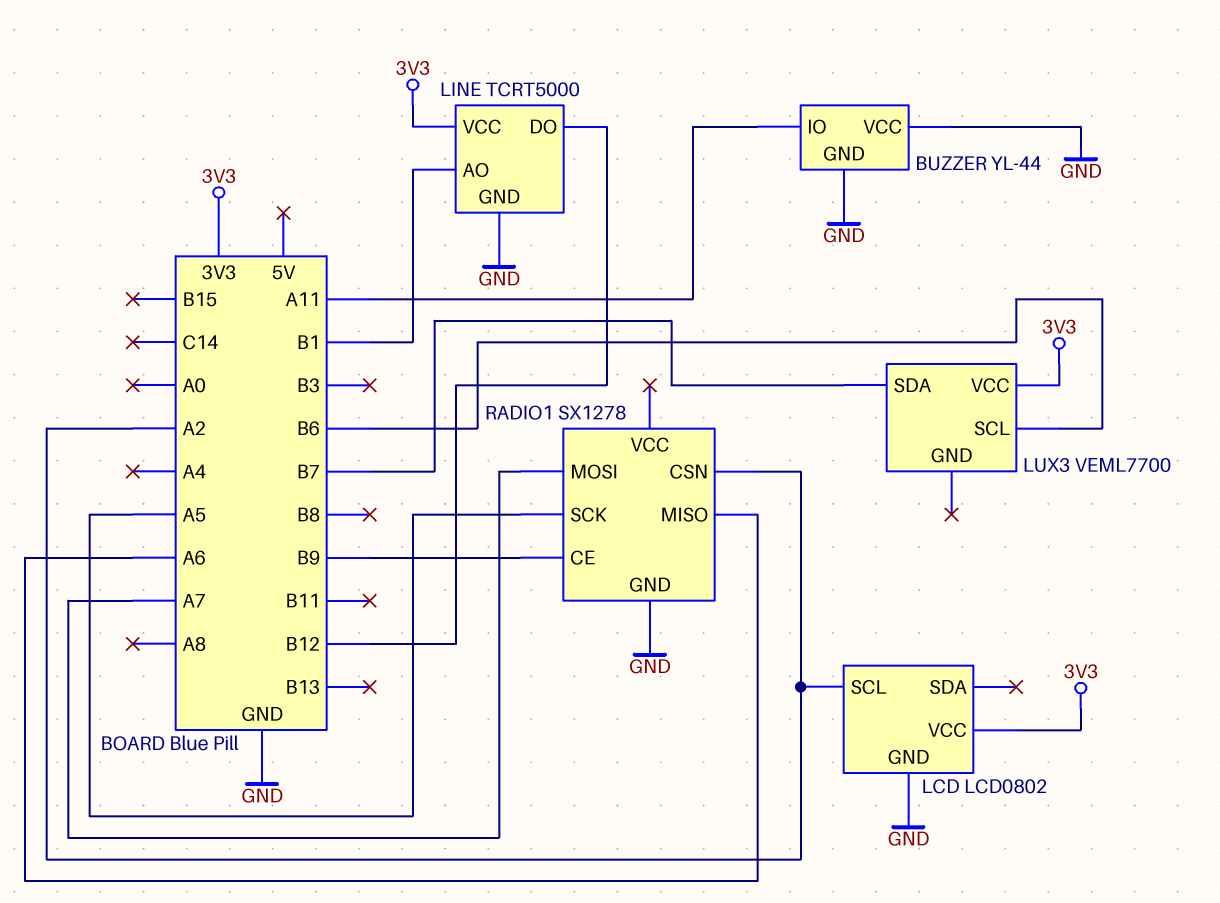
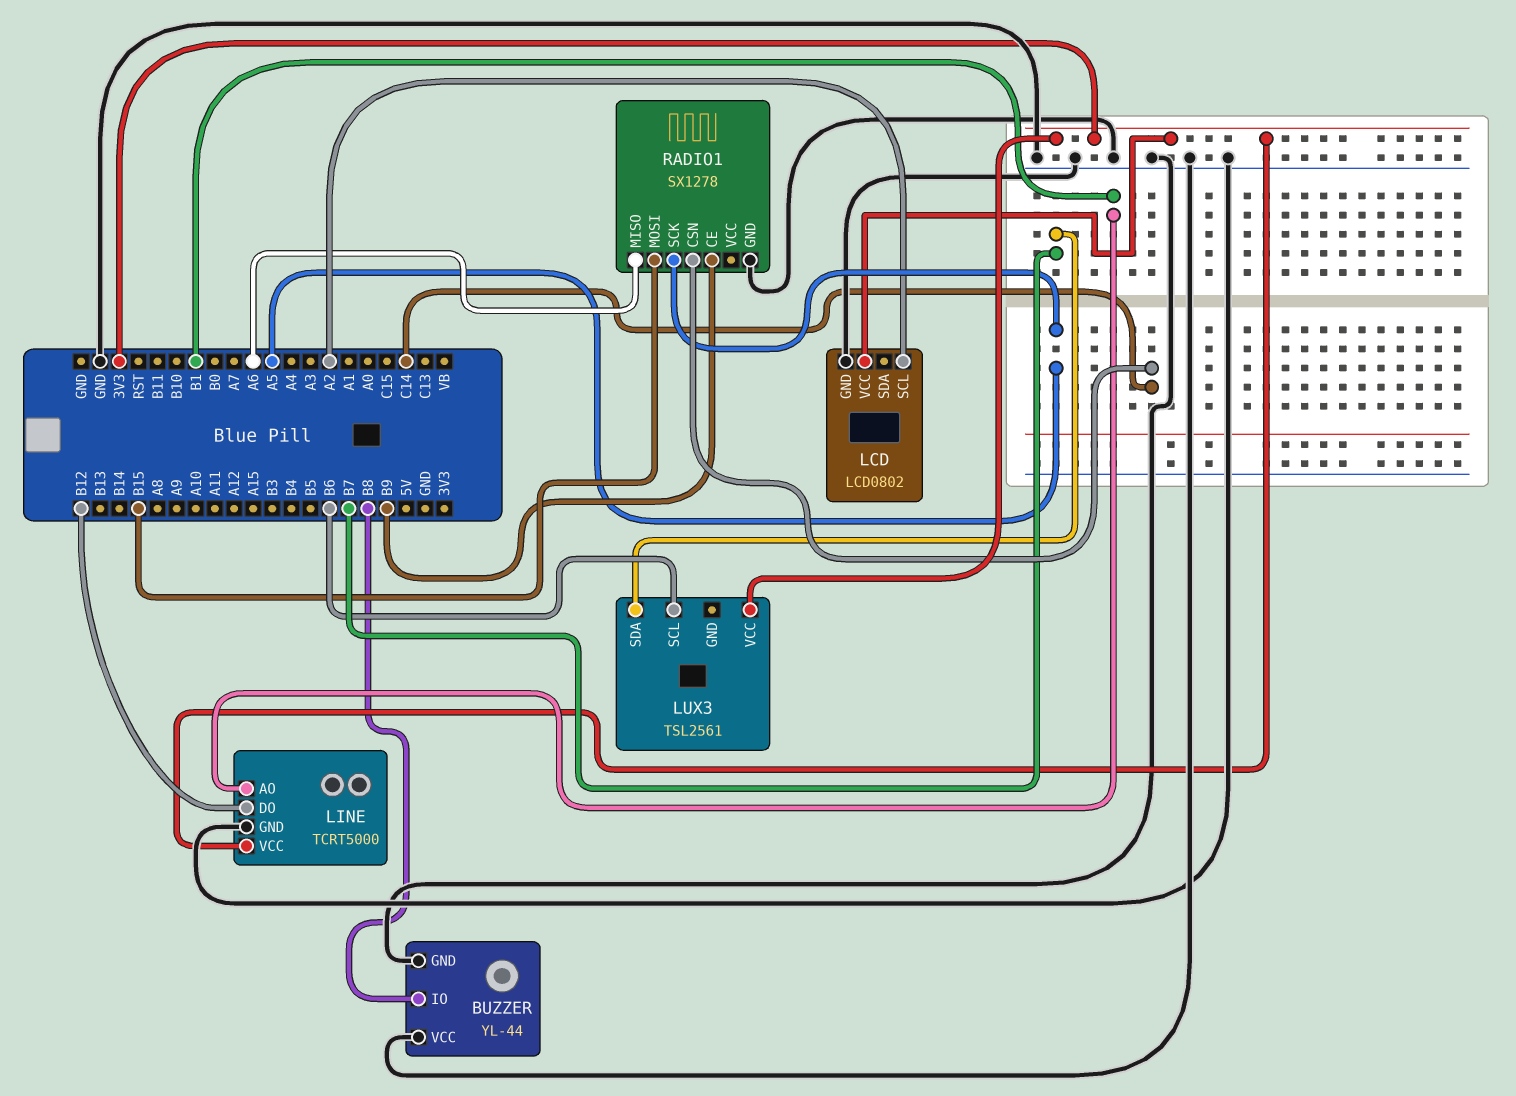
BUZZER pin IO: A11 -> B8
LUX3: VEML7700 -> TSL2561
RADIO1 pin CSN: A2 -> C14
RADIO1 pin MOSI: A7 -> B15

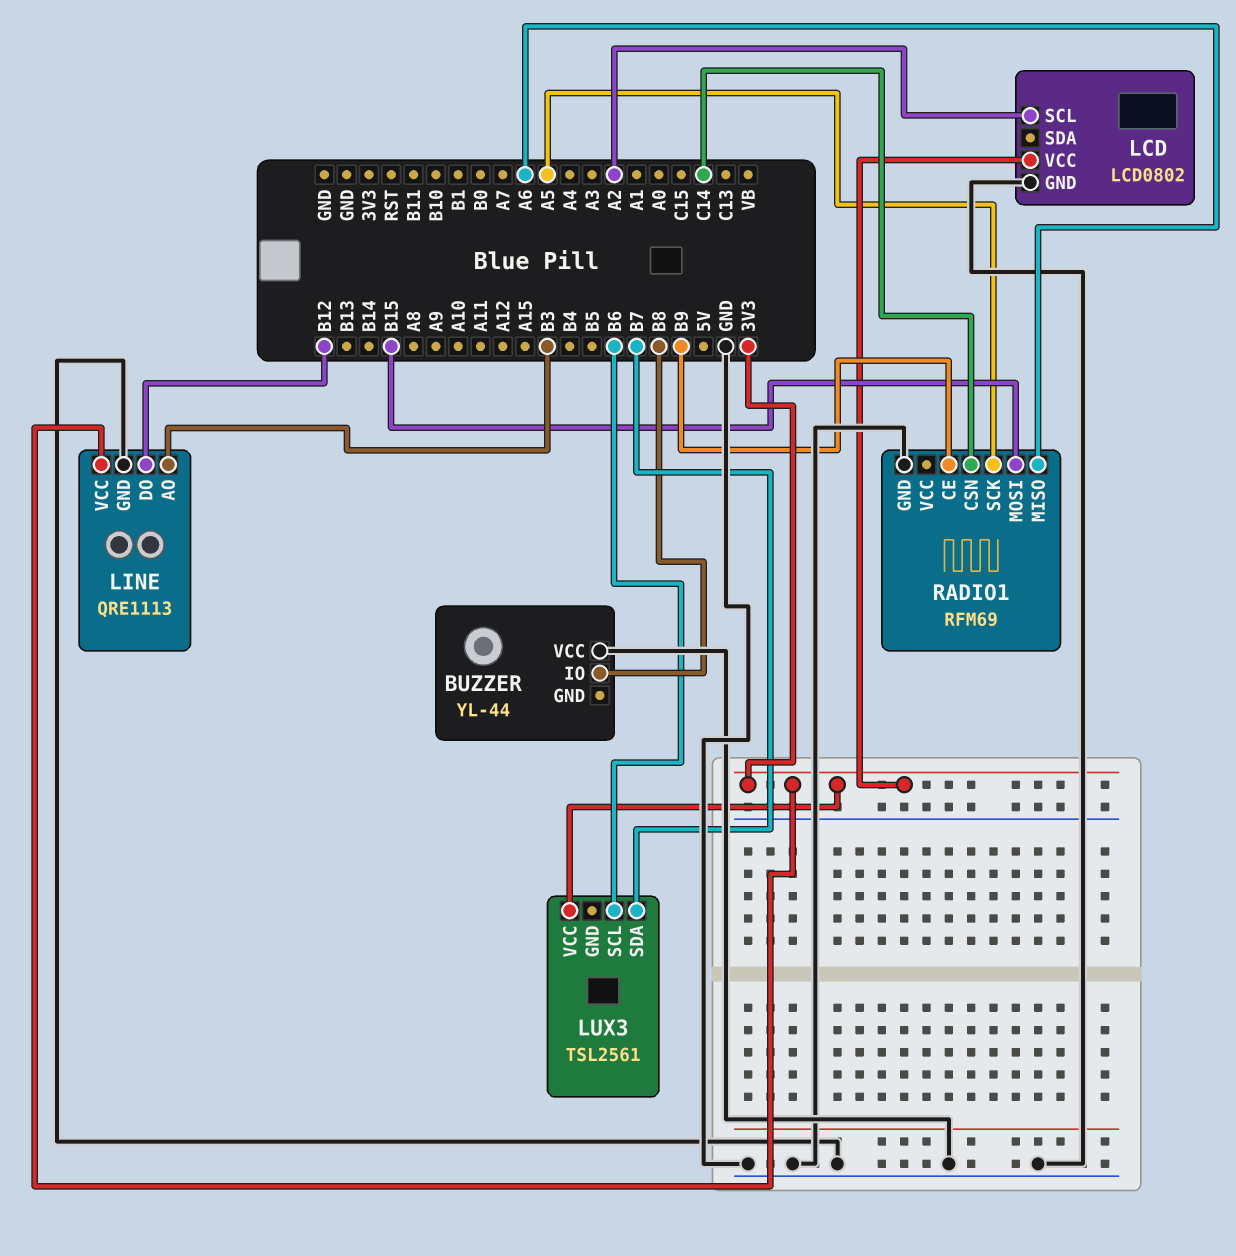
BUZZER pin GND: GND -> none
LINE: TCRT5000 -> QRE1113
LINE pin AO: B1 -> B3
RADIO1: SX1278 -> RFM69

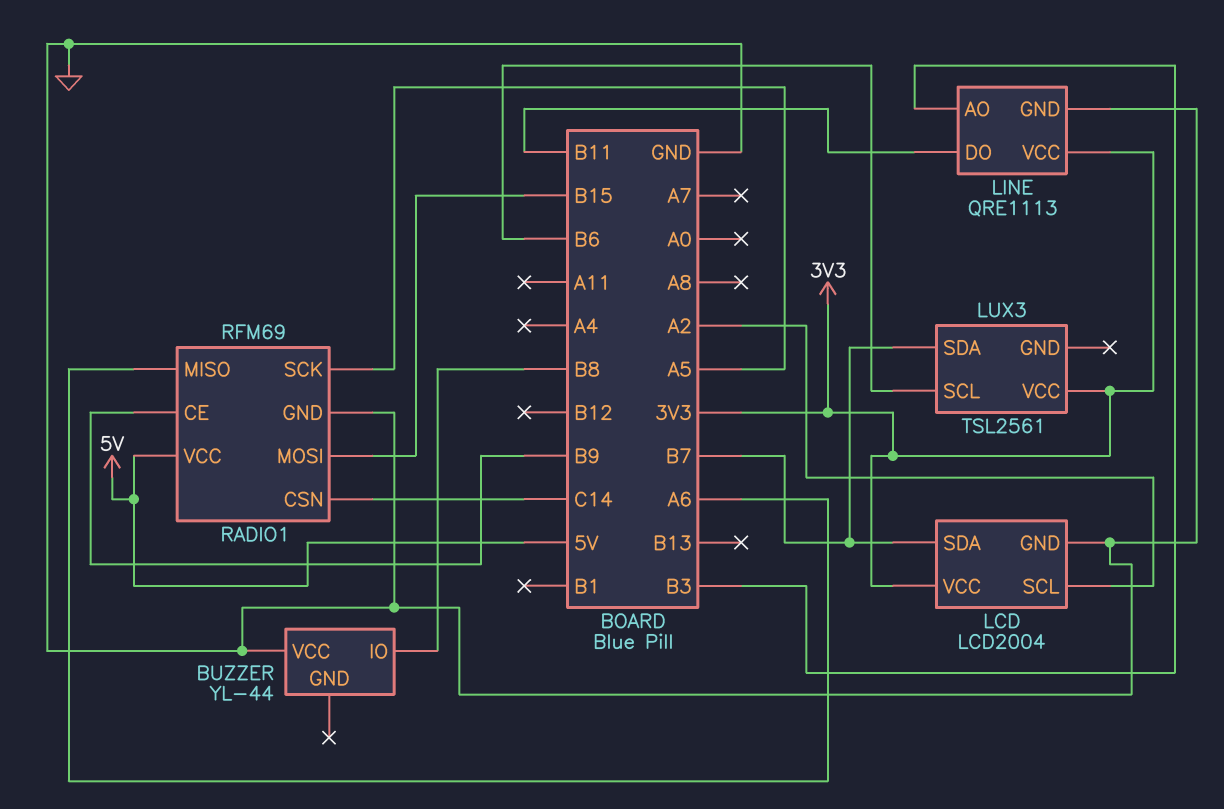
LCD: LCD0802 -> LCD2004
LCD pin SDA: none -> B7
LINE pin DO: B12 -> B11
RADIO1 pin VCC: none -> 5V

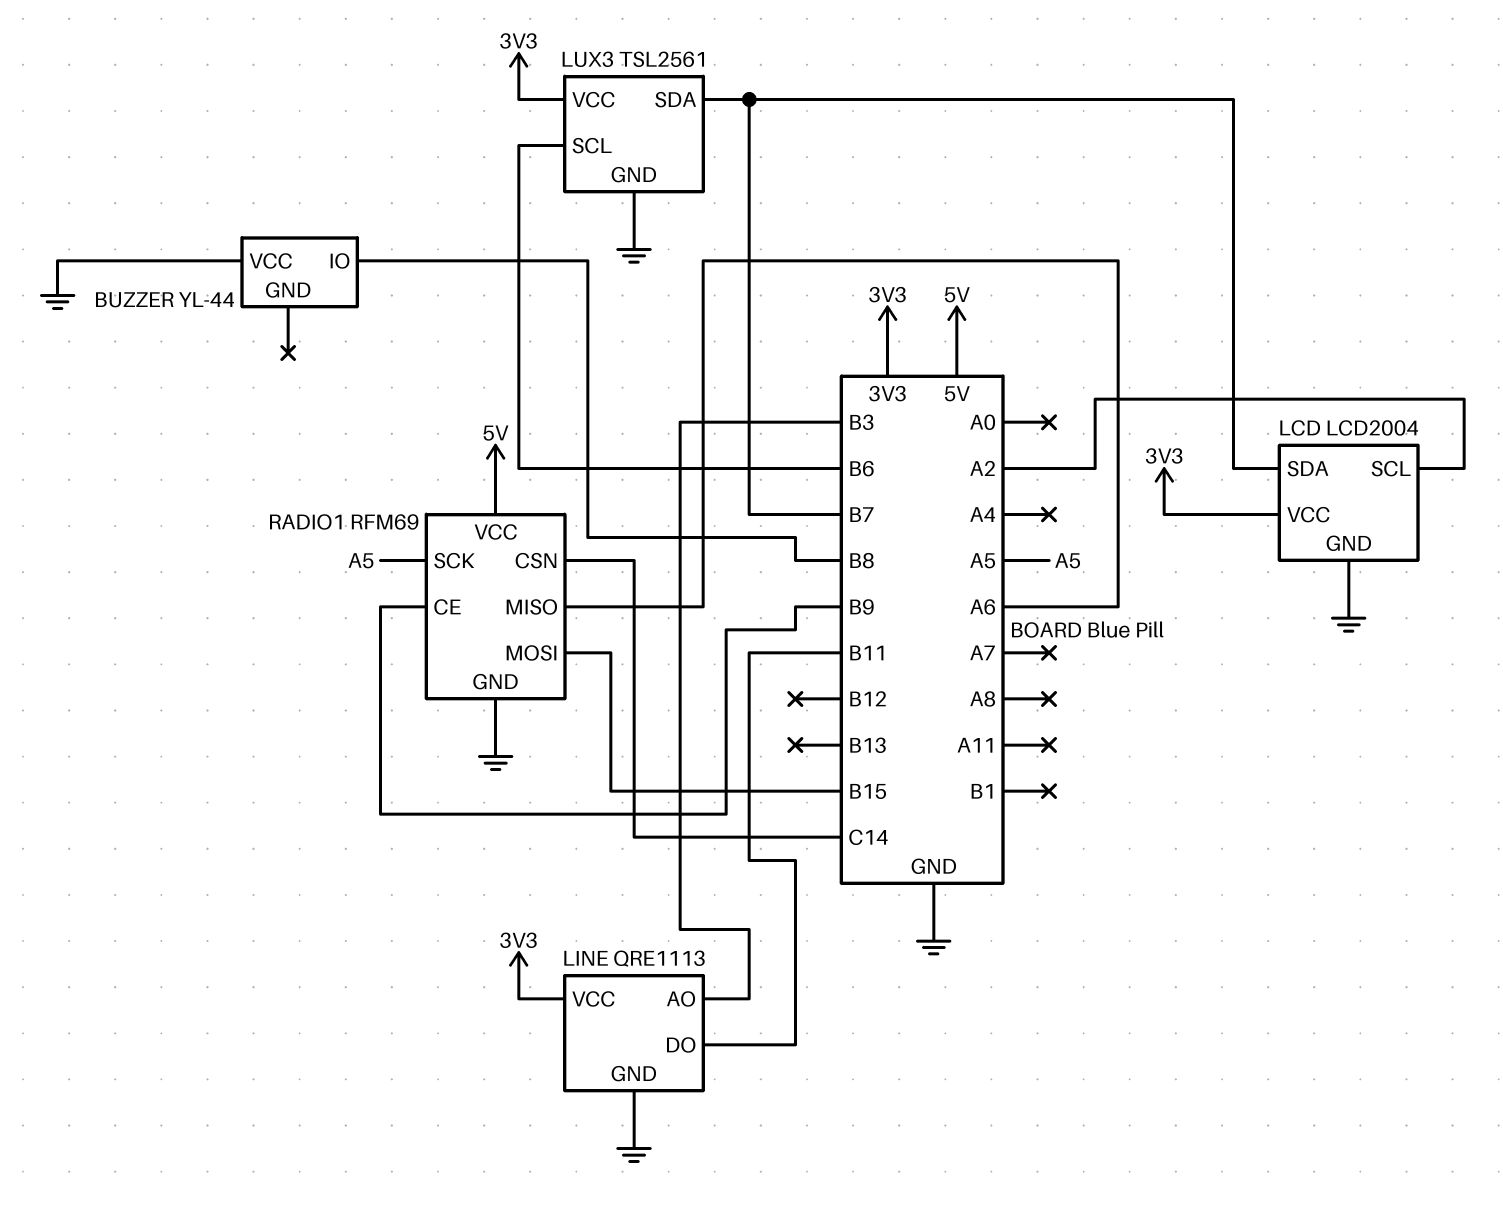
LUX3 pin GND: none -> GND

